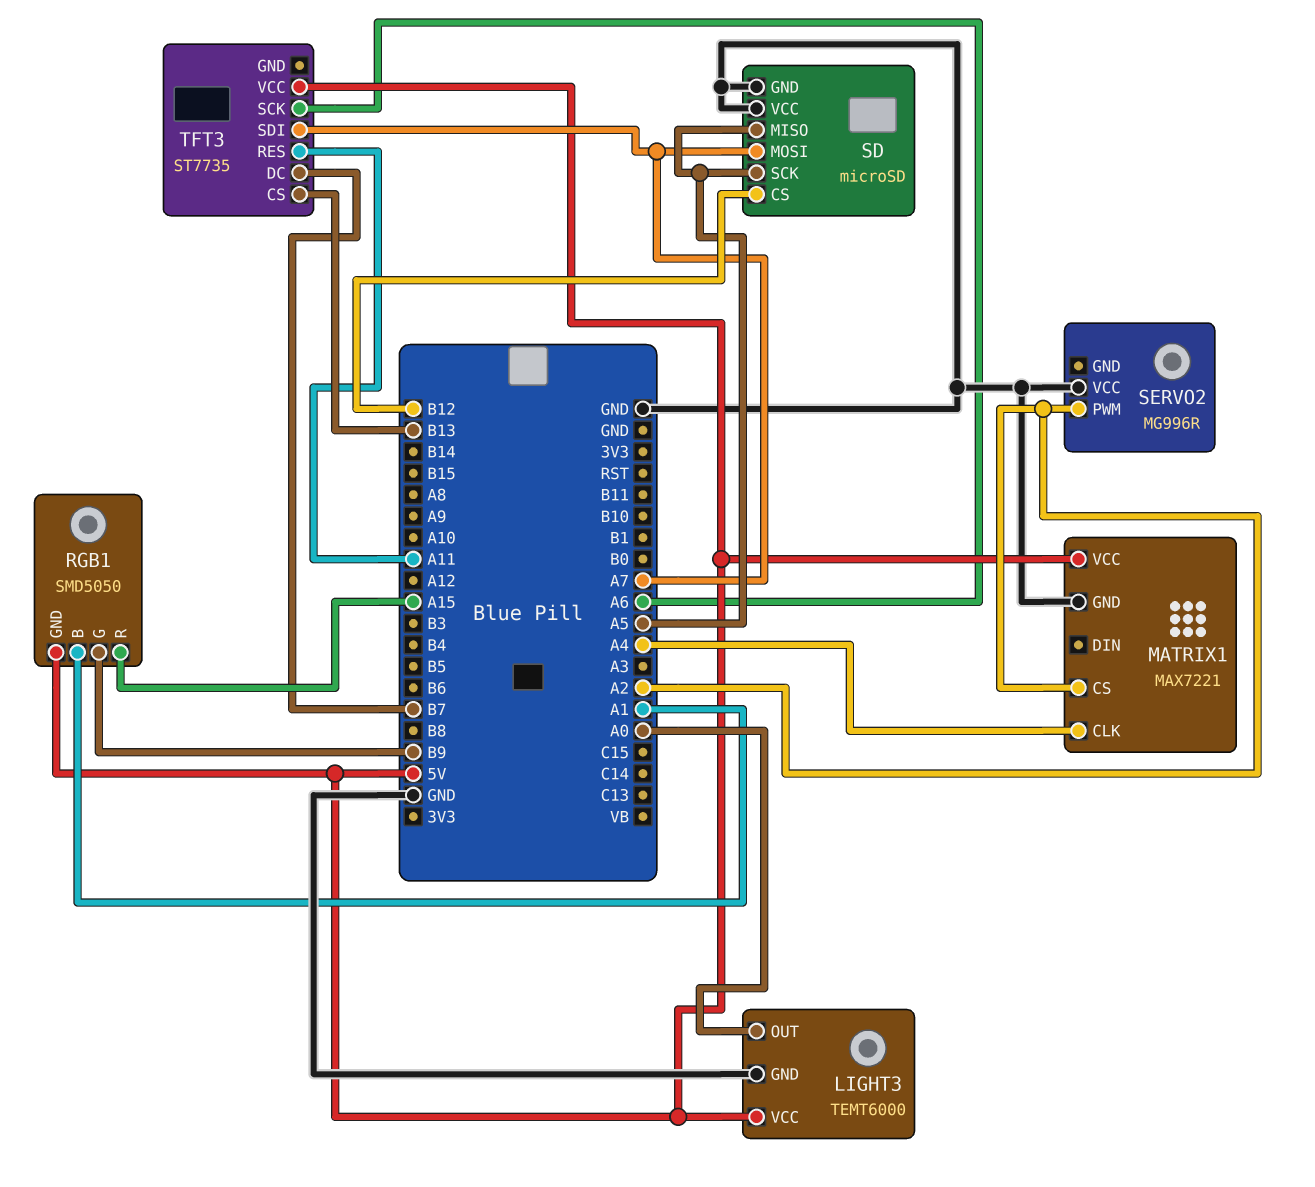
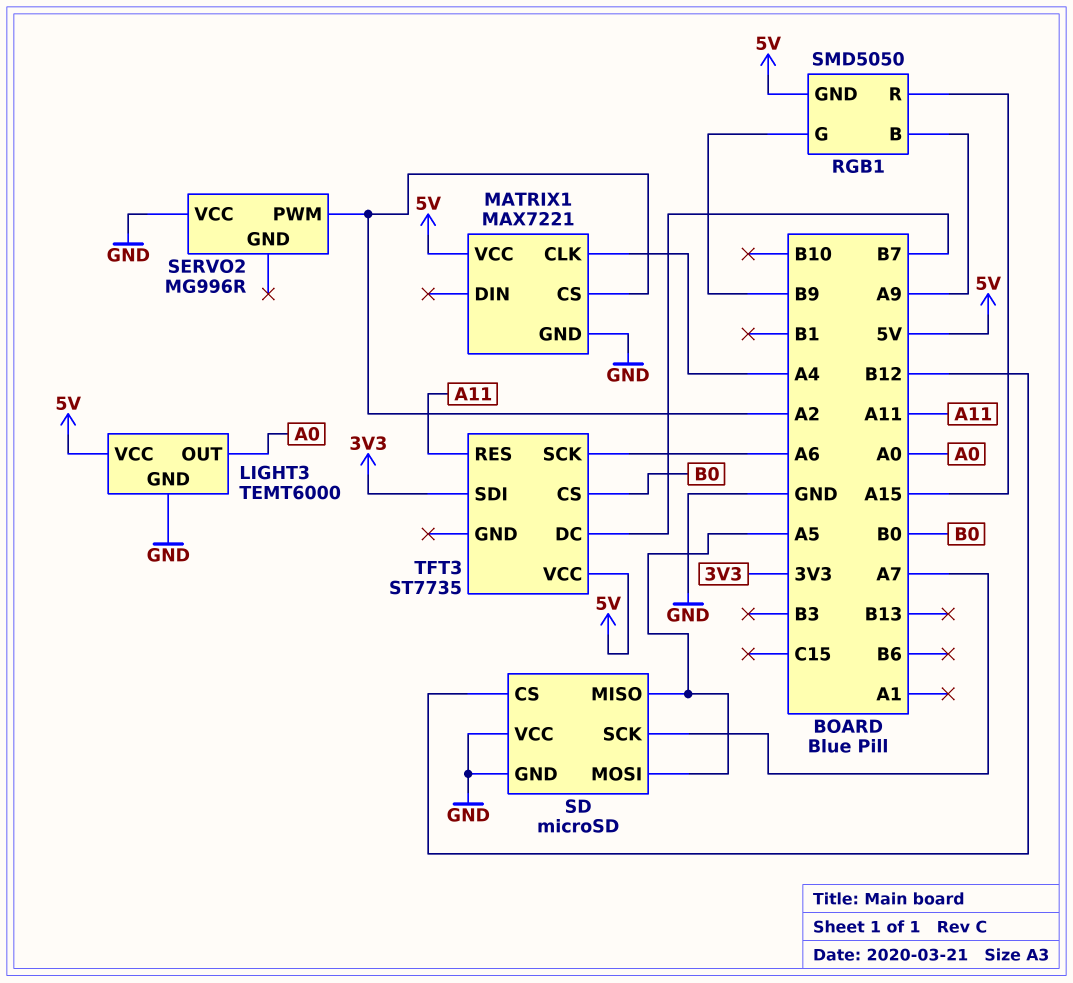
RGB1 pin B: A1 -> A9
SD pin MOSI: A7 -> A5
SD pin SCK: A5 -> A7
TFT3 pin CS: B13 -> B0
TFT3 pin SDI: A7 -> 3V3

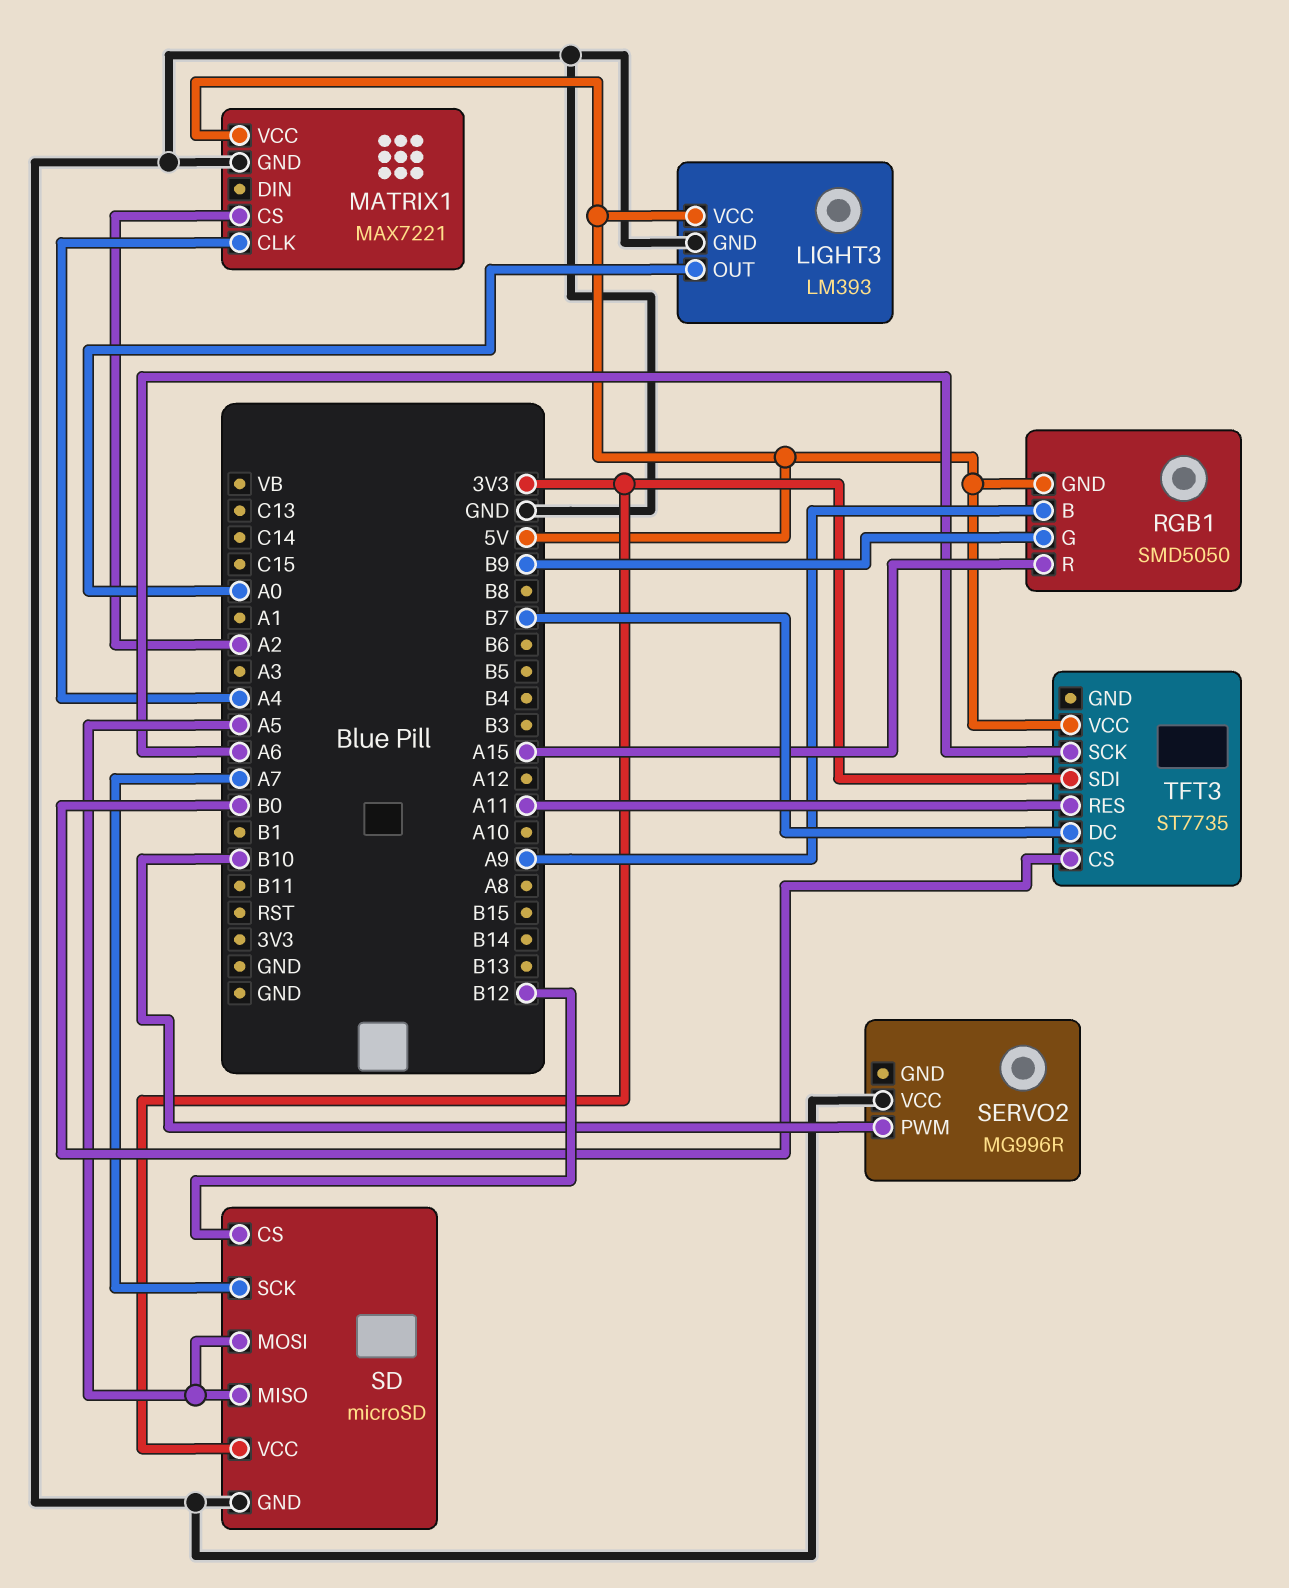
LIGHT3: TEMT6000 -> LM393
SD pin VCC: GND -> 3V3
SERVO2 pin PWM: A2 -> B10

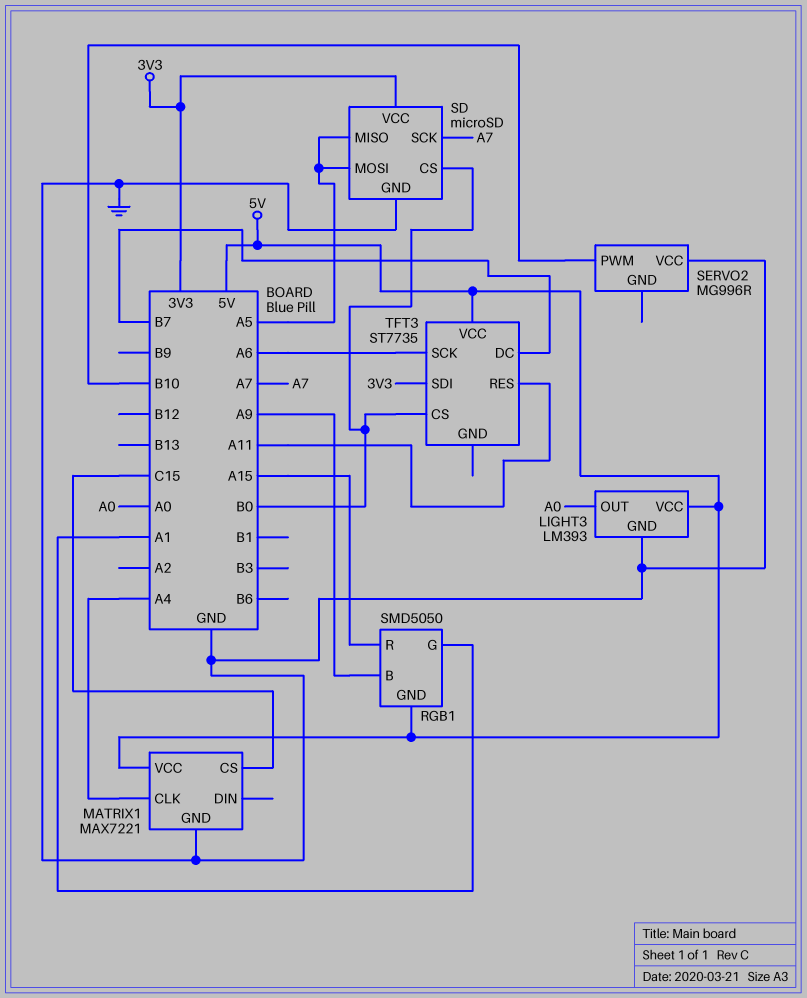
MATRIX1 pin CS: A2 -> C15
RGB1 pin G: B9 -> A1
SD pin CS: B12 -> B0

